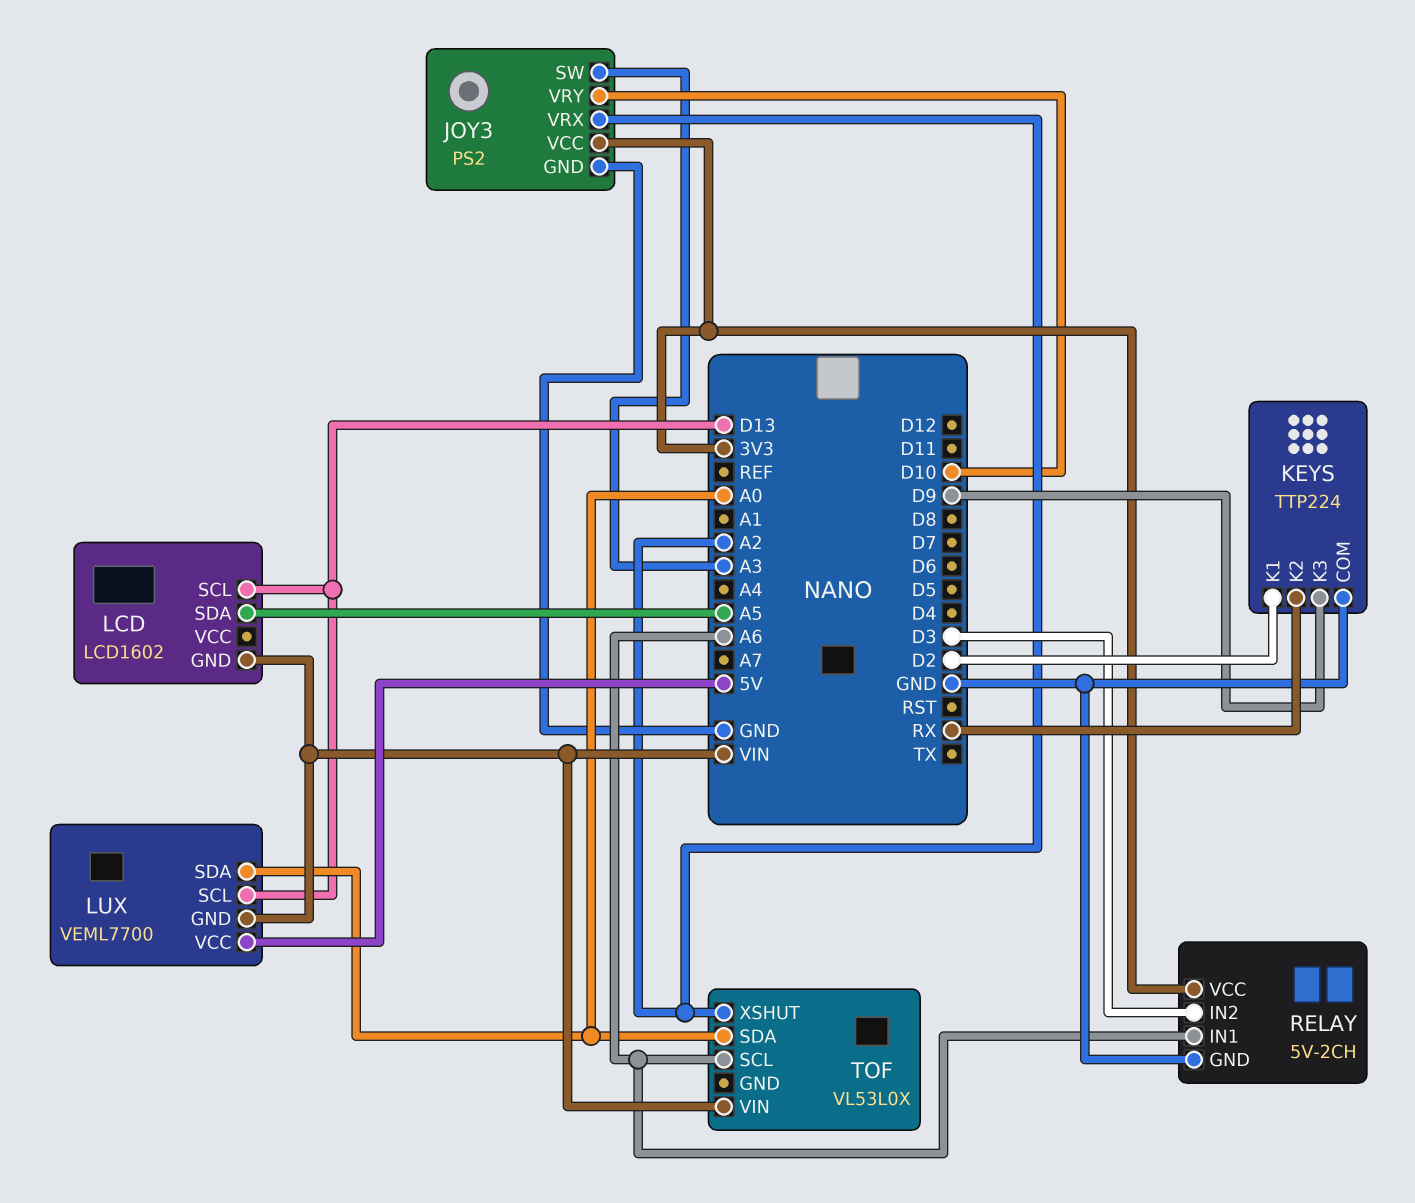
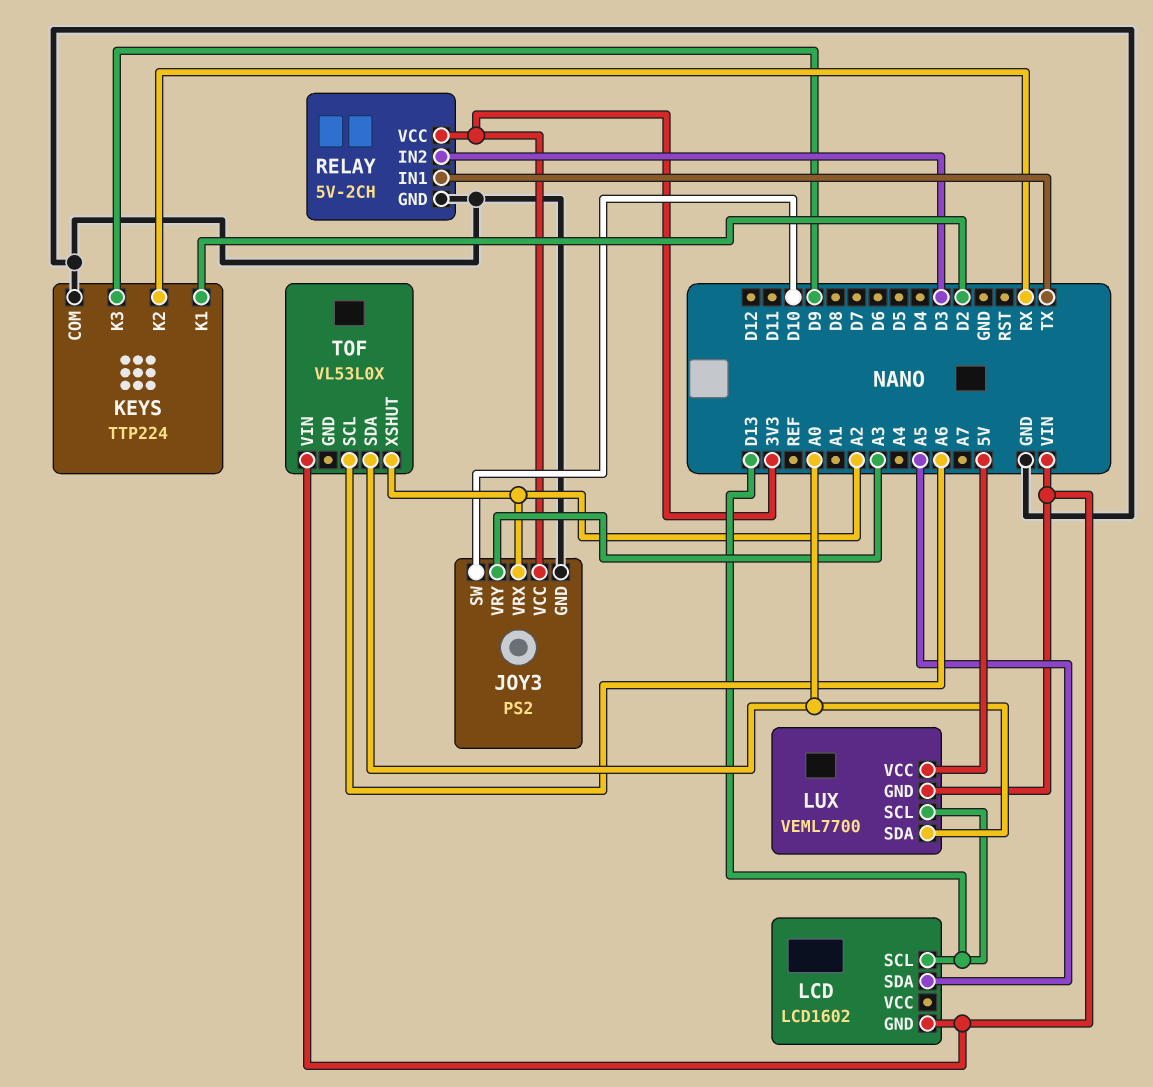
JOY3 pin SW: A3 -> D10
JOY3 pin VRY: D10 -> A3
RELAY pin IN1: A6 -> TX

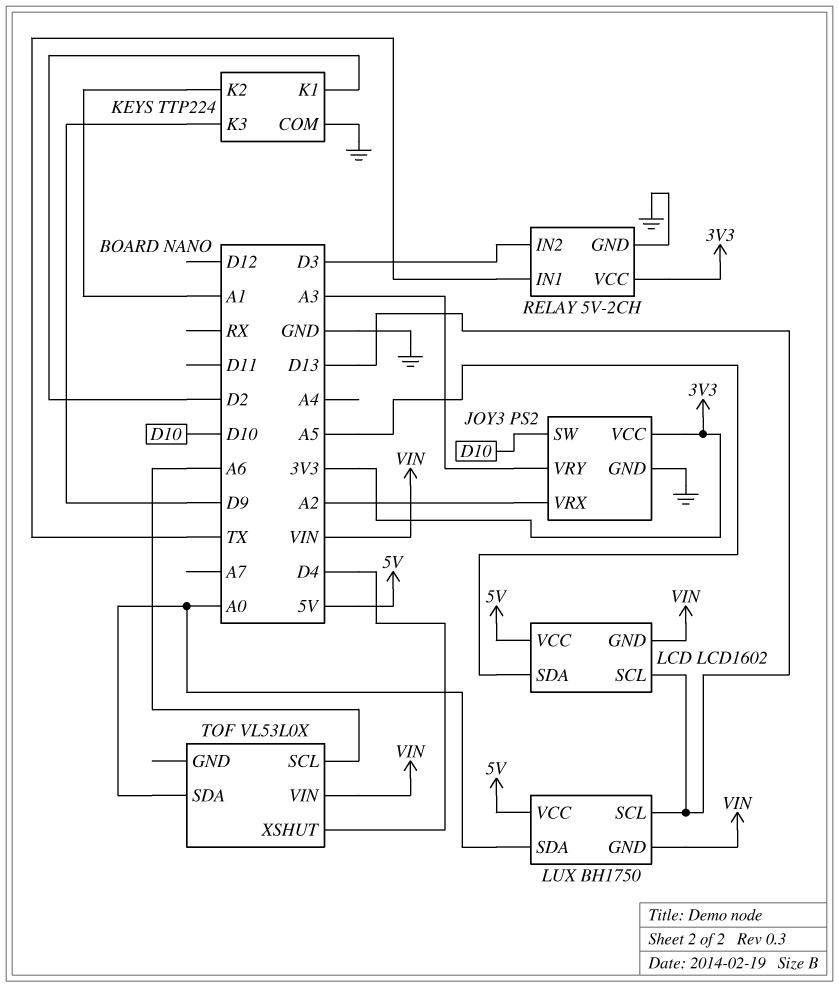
KEYS pin K2: RX -> A1
LCD pin VCC: none -> 5V
LUX: VEML7700 -> BH1750
TOF pin XSHUT: A2 -> D4

